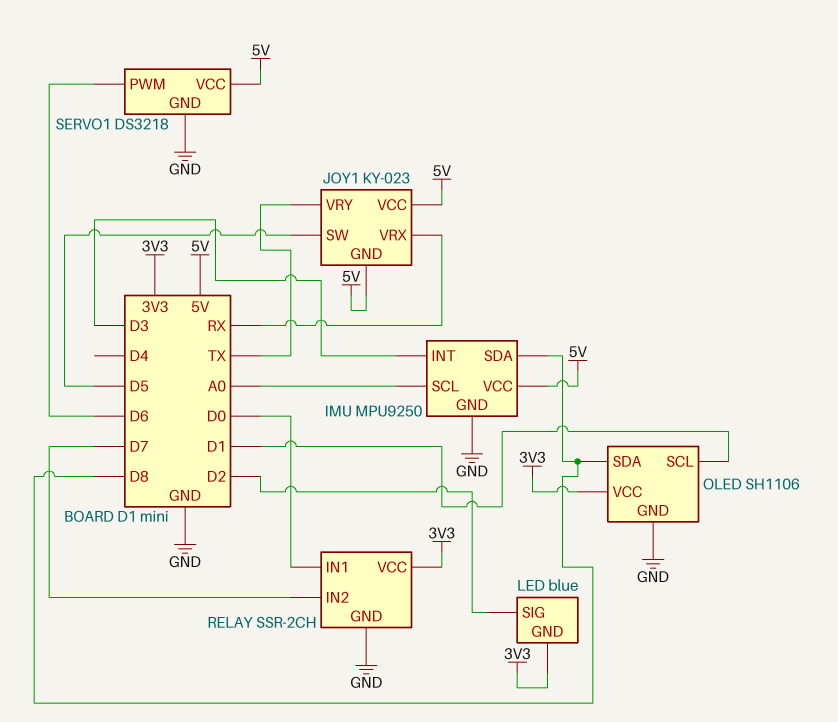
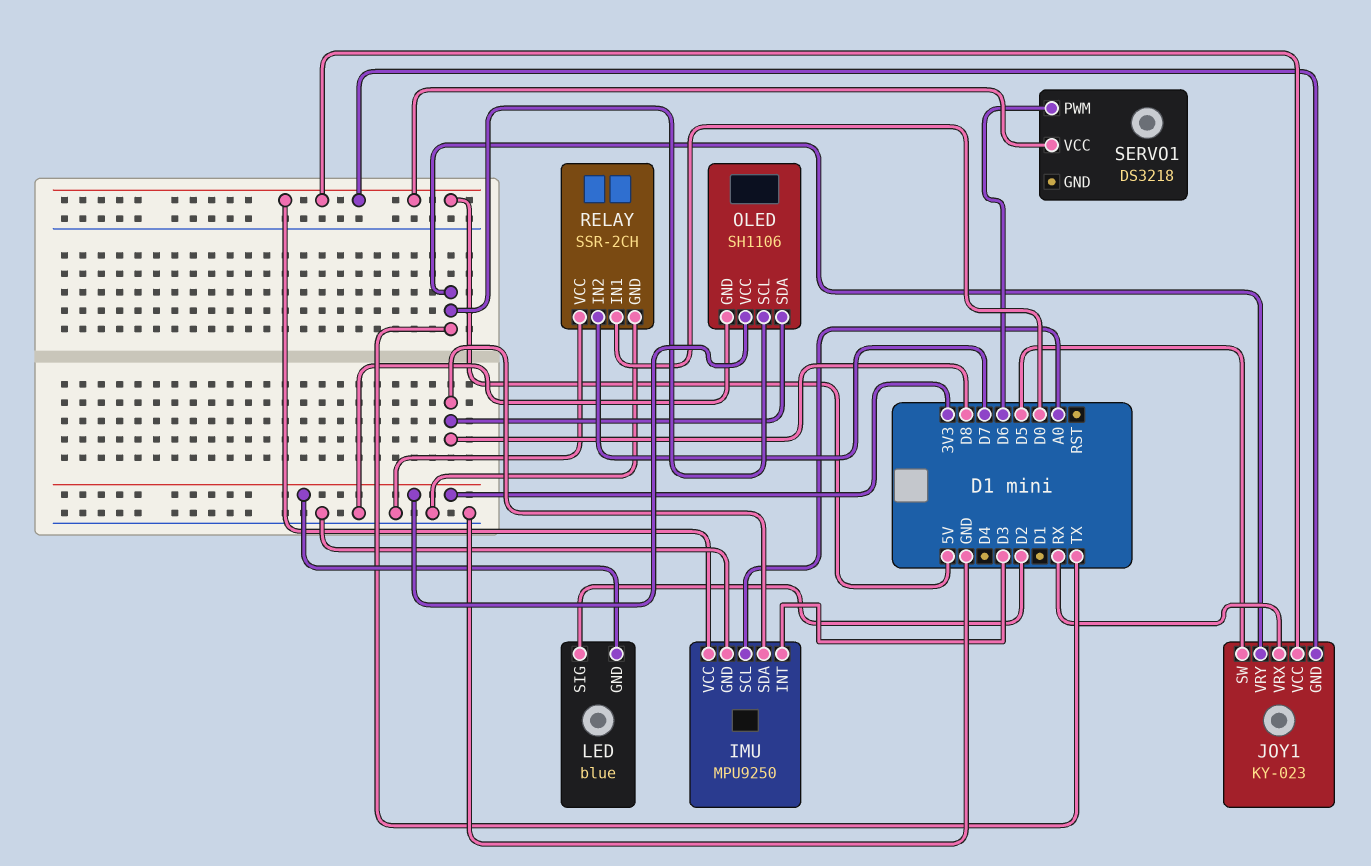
OLED pin SCL: D1 -> TX
RELAY pin VCC: 3V3 -> GND
SERVO1 pin GND: GND -> none

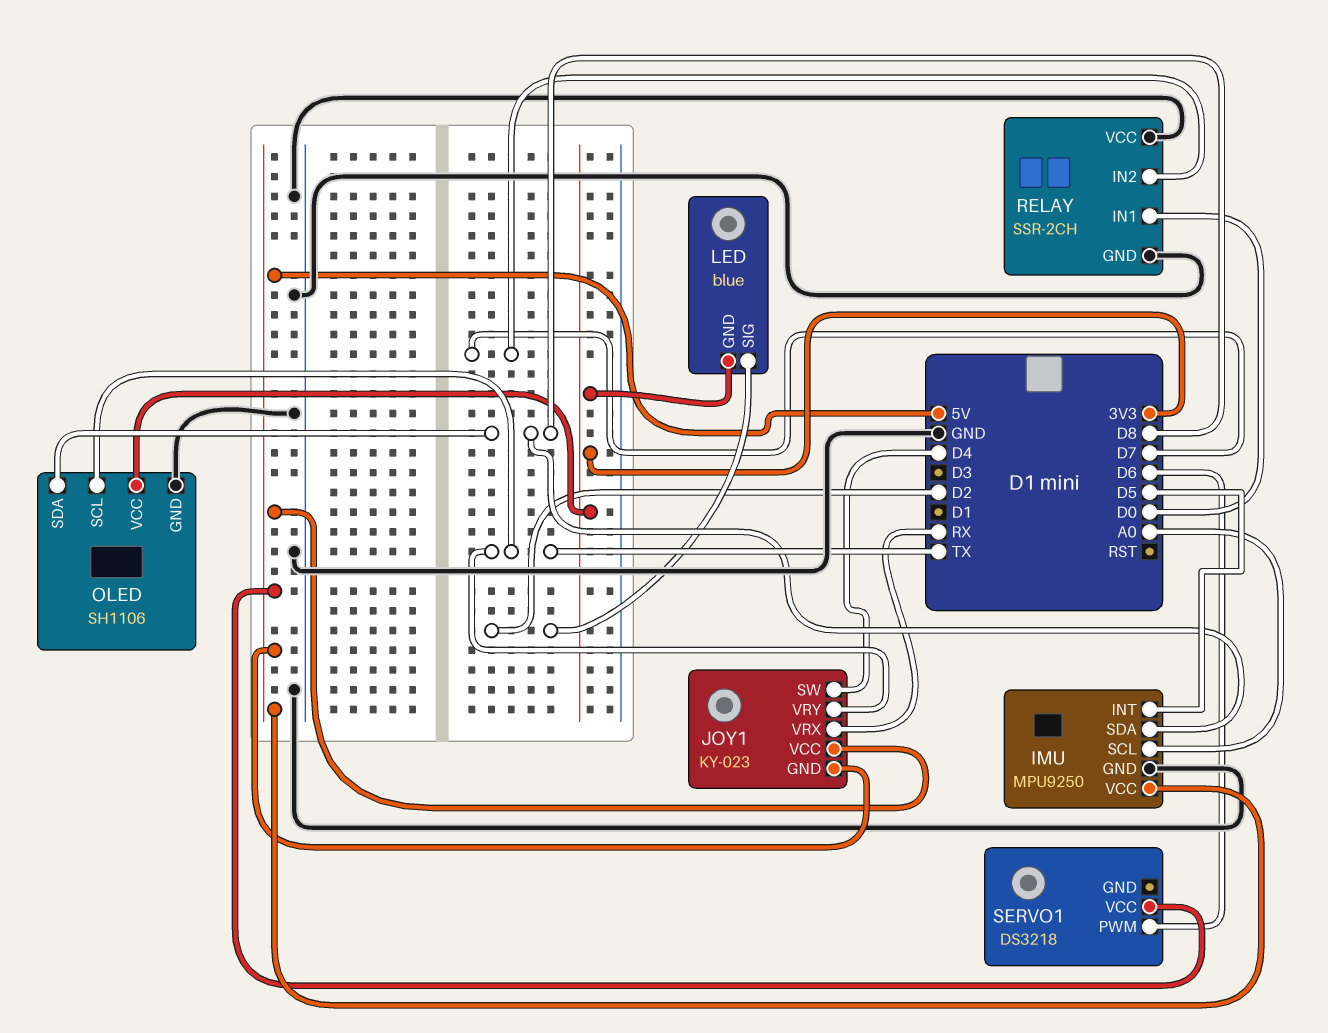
IMU pin INT: D3 -> D5
JOY1 pin SW: D5 -> D4

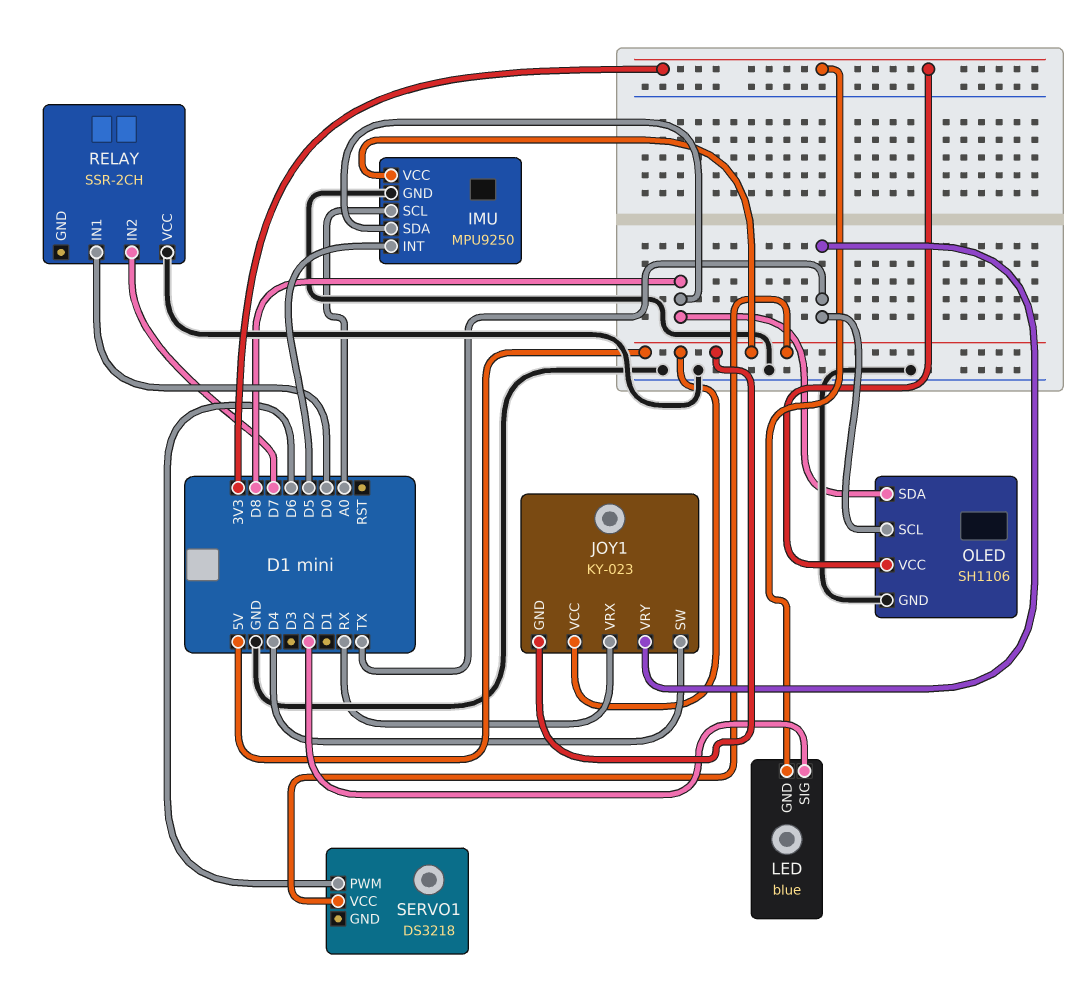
RELAY pin GND: GND -> none

